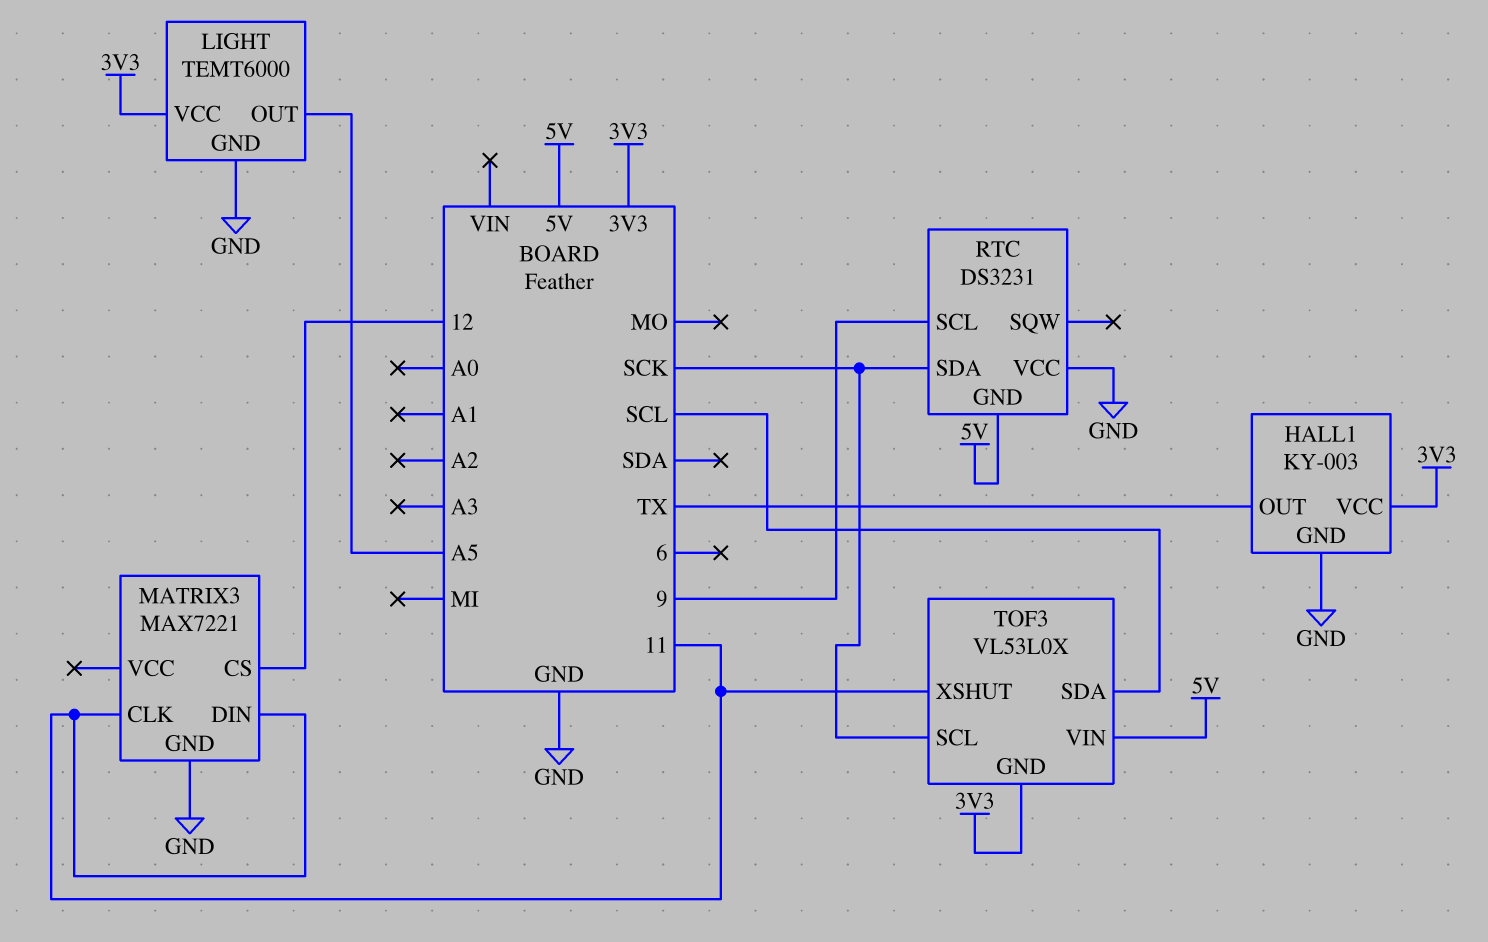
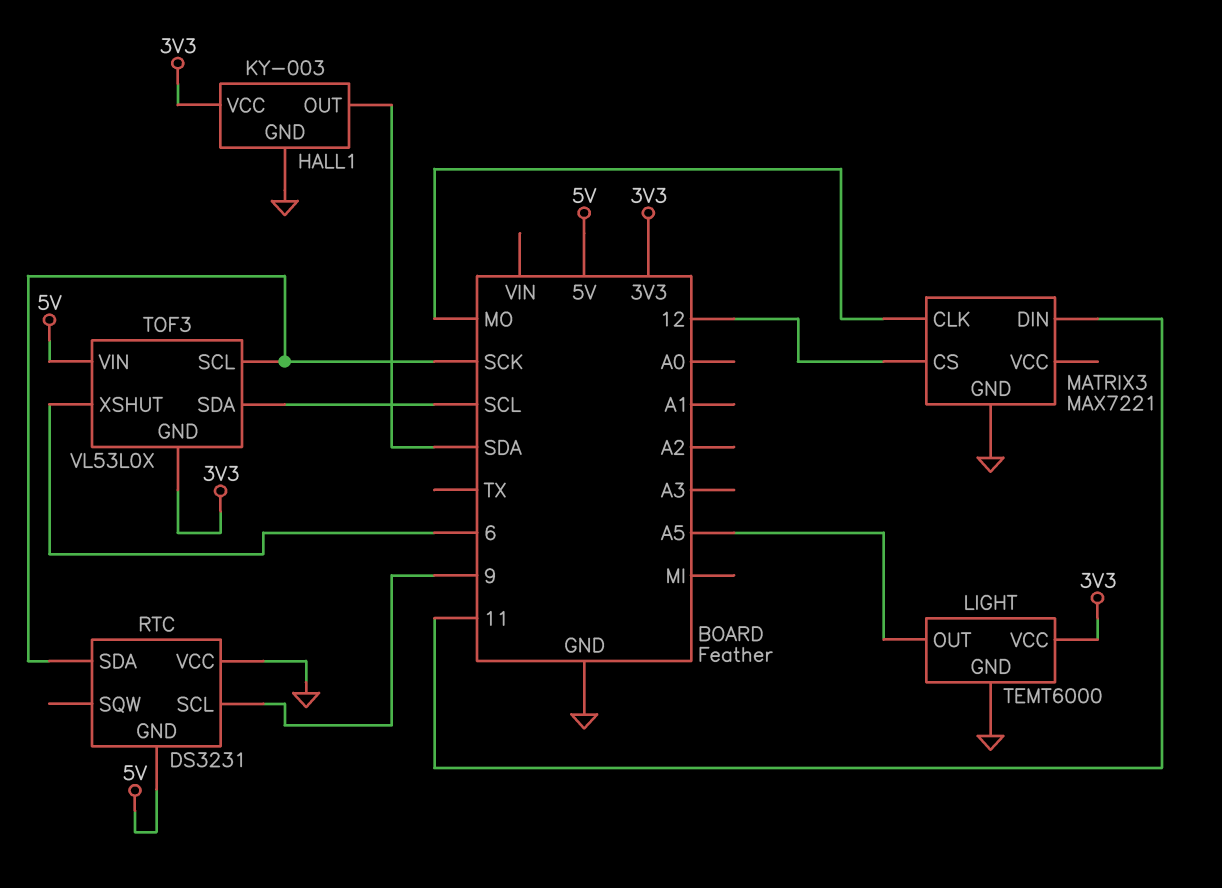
HALL1 pin OUT: TX -> SDA
MATRIX3 pin CLK: 11 -> MO
TOF3 pin XSHUT: 11 -> 6

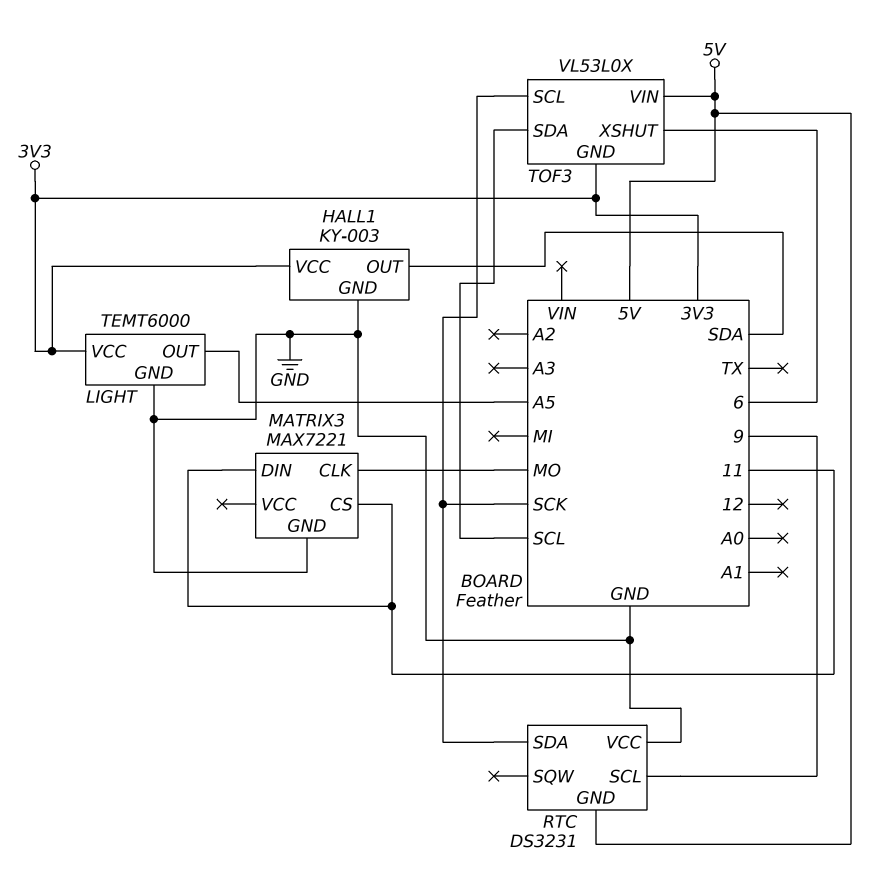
MATRIX3 pin CS: 12 -> 11

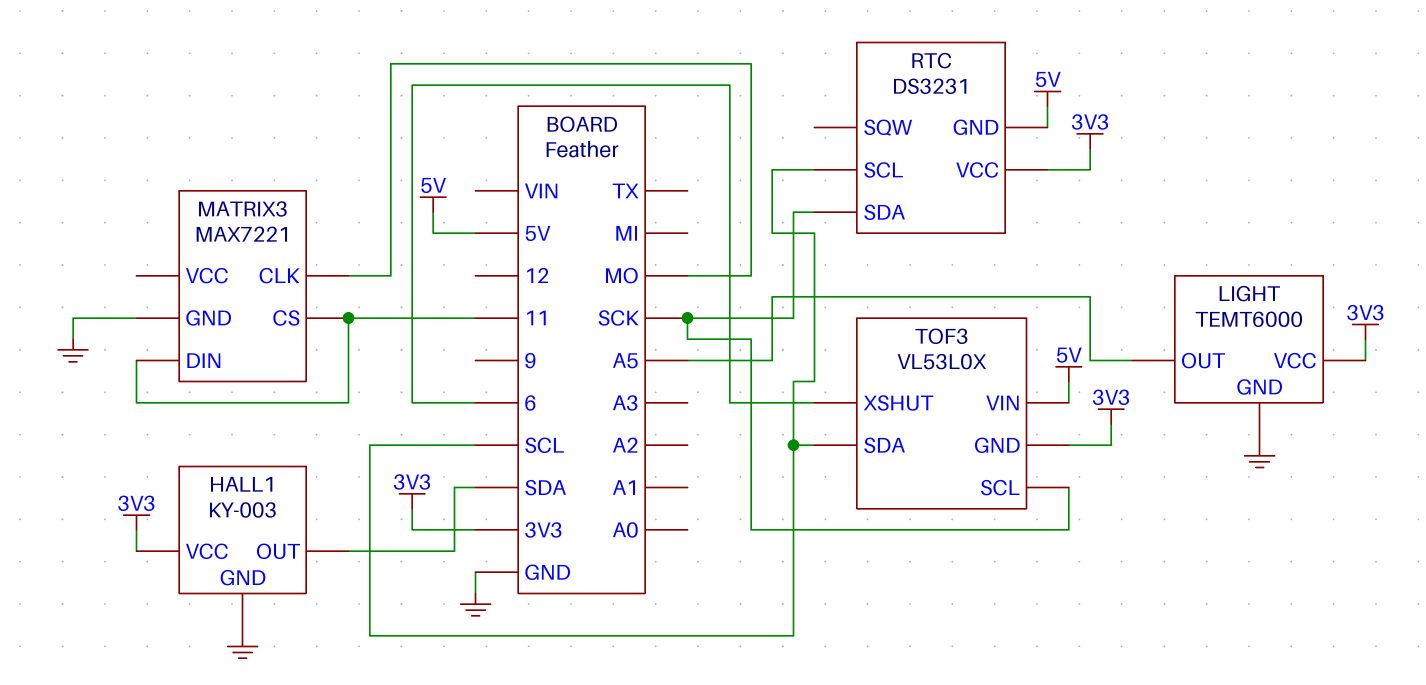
RTC pin SCL: 9 -> SCL
RTC pin VCC: GND -> 3V3

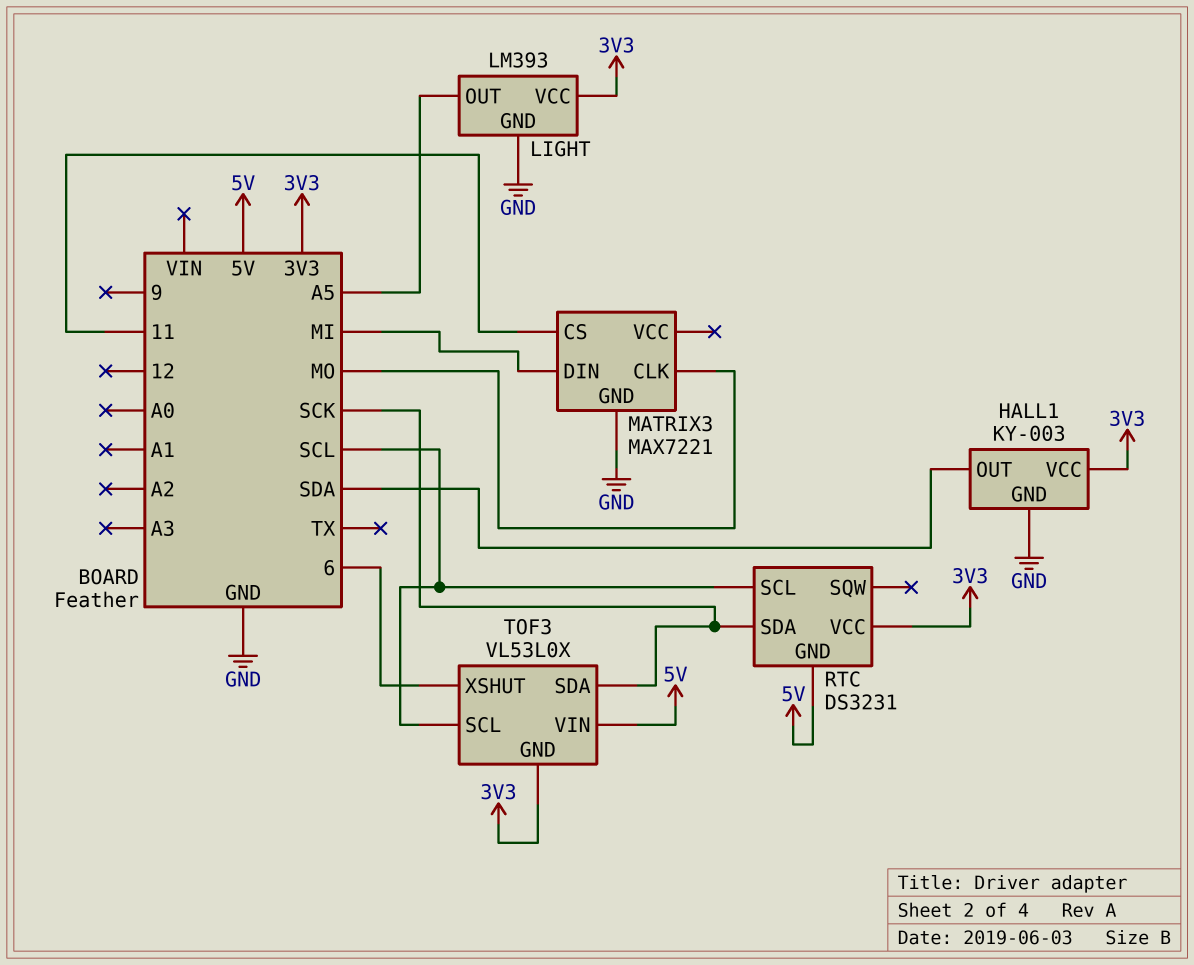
LIGHT: TEMT6000 -> LM393
MATRIX3 pin DIN: 11 -> MI
TOF3 pin SCL: SCK -> SCL
TOF3 pin SDA: SCL -> SCK

